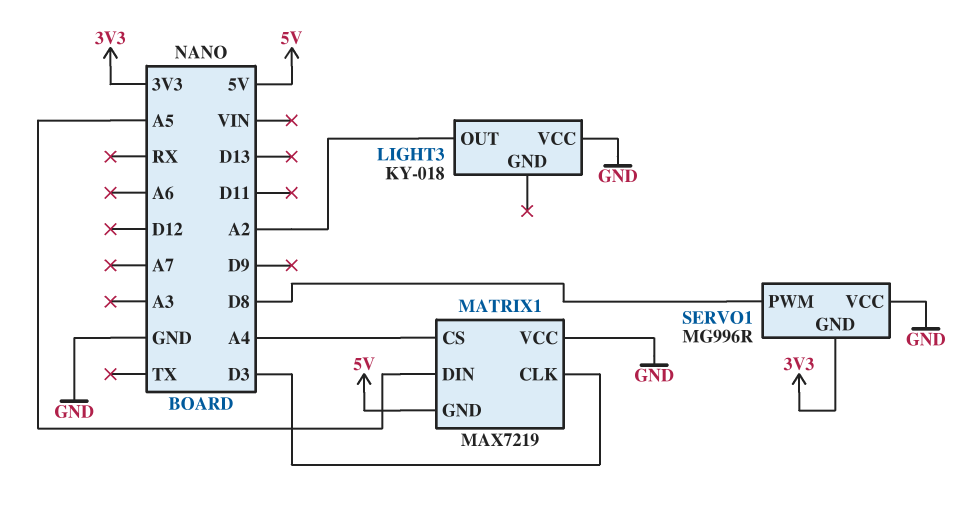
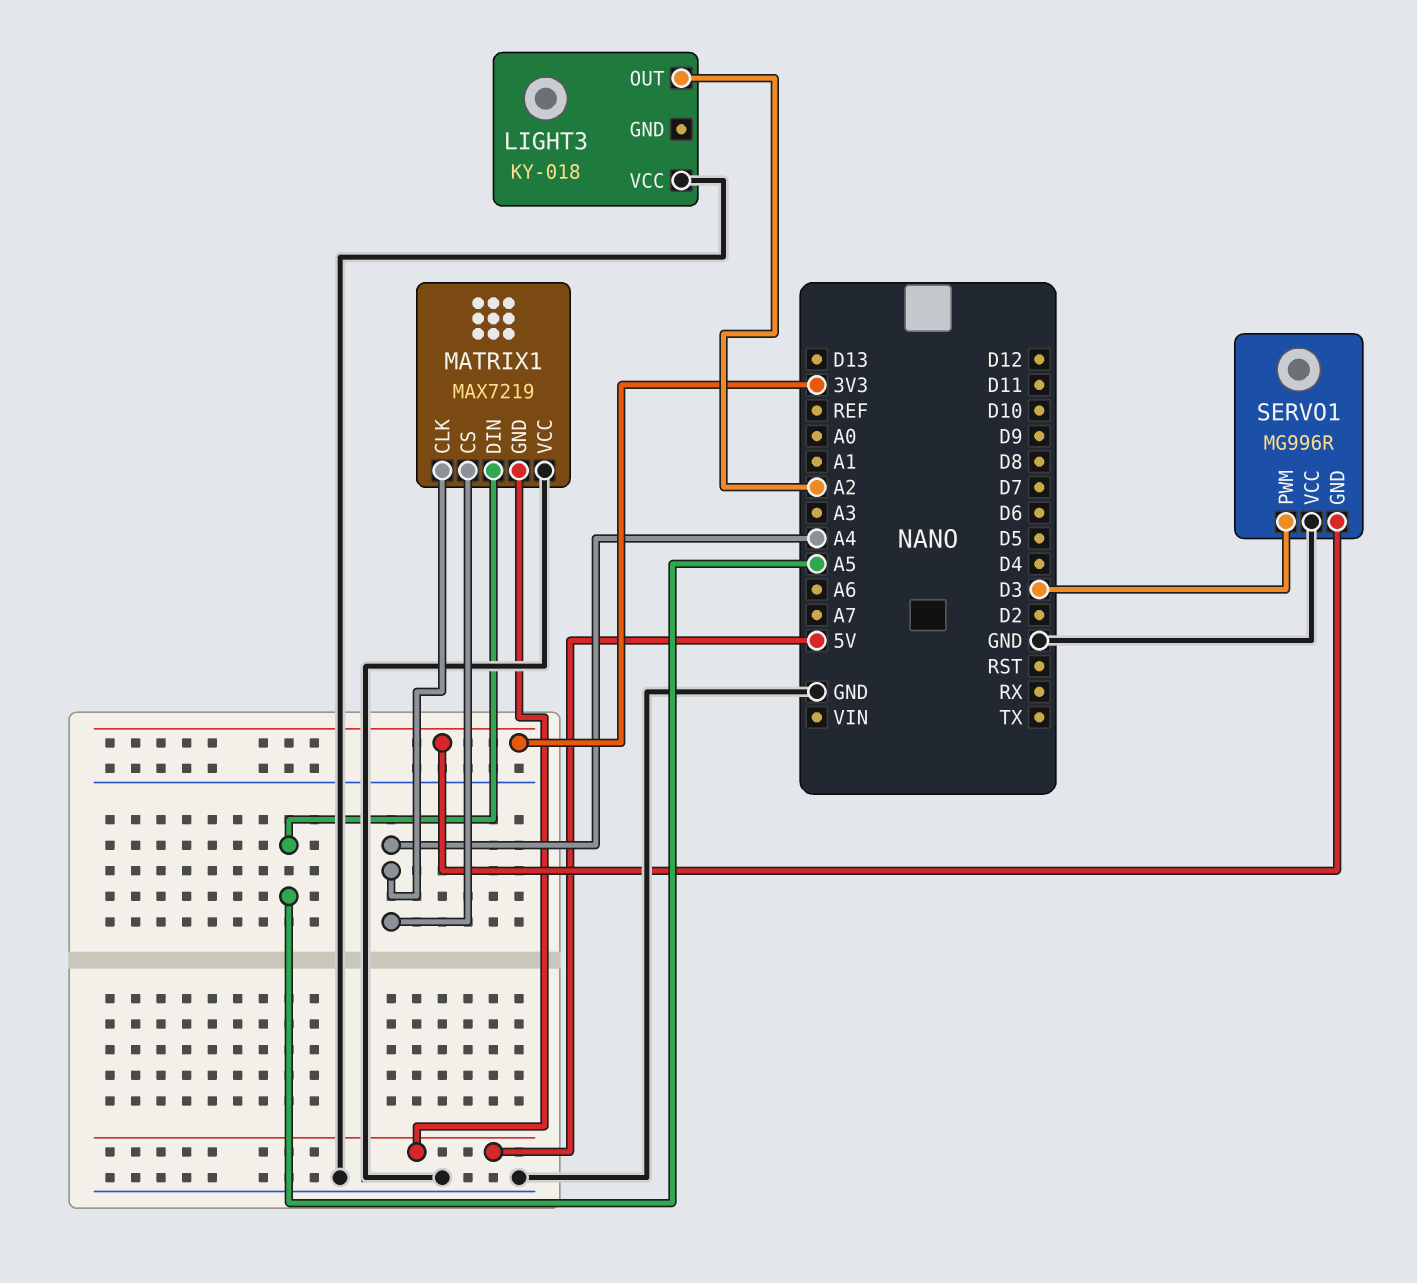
MATRIX1 pin CLK: D3 -> A4
SERVO1 pin PWM: D8 -> D3

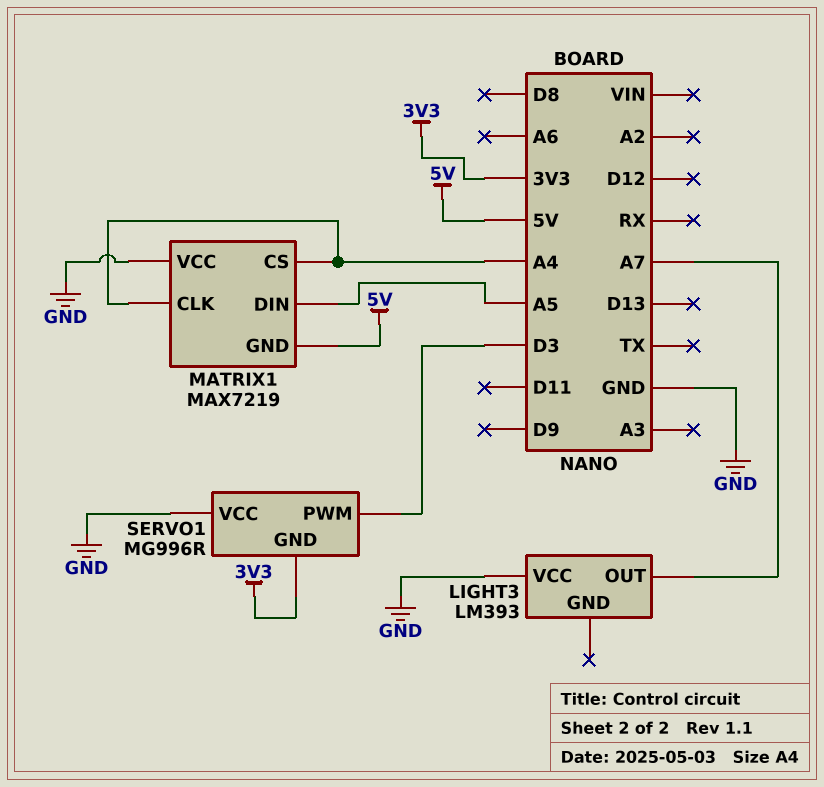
LIGHT3: KY-018 -> LM393
LIGHT3 pin OUT: A2 -> A7

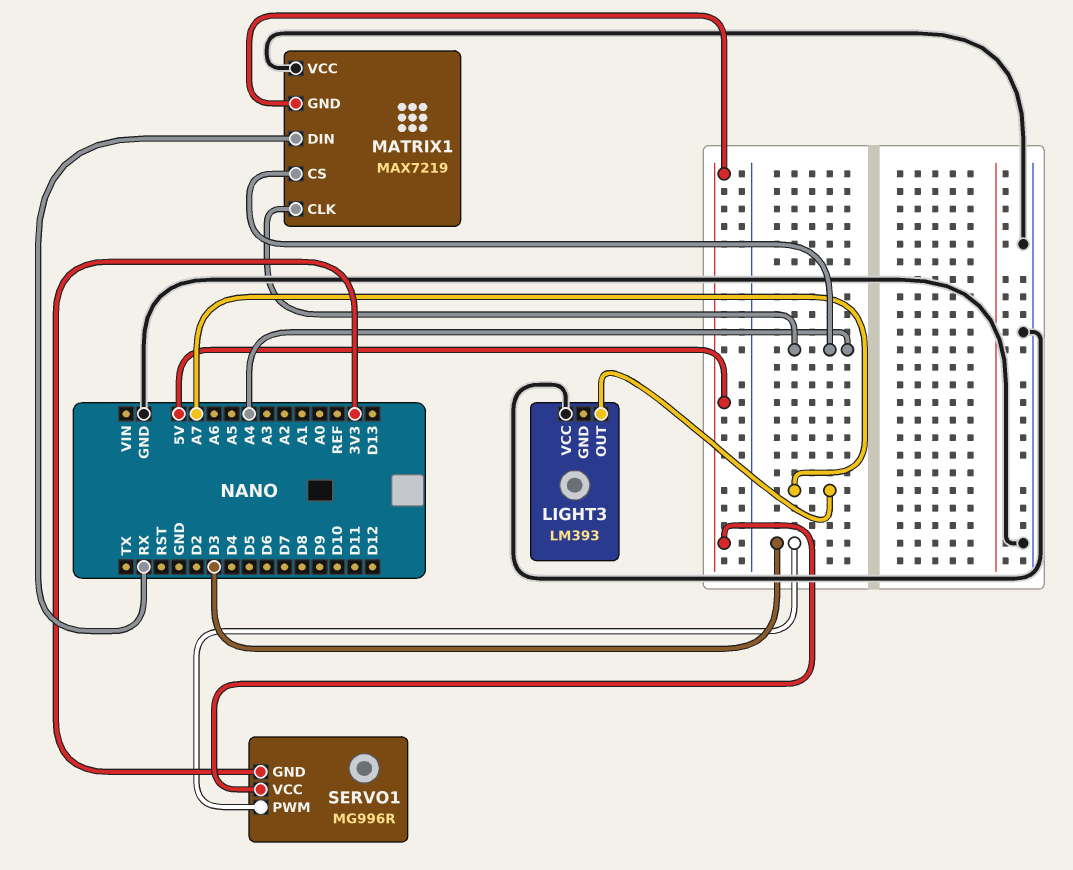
MATRIX1 pin DIN: A5 -> RX
SERVO1 pin VCC: GND -> 5V

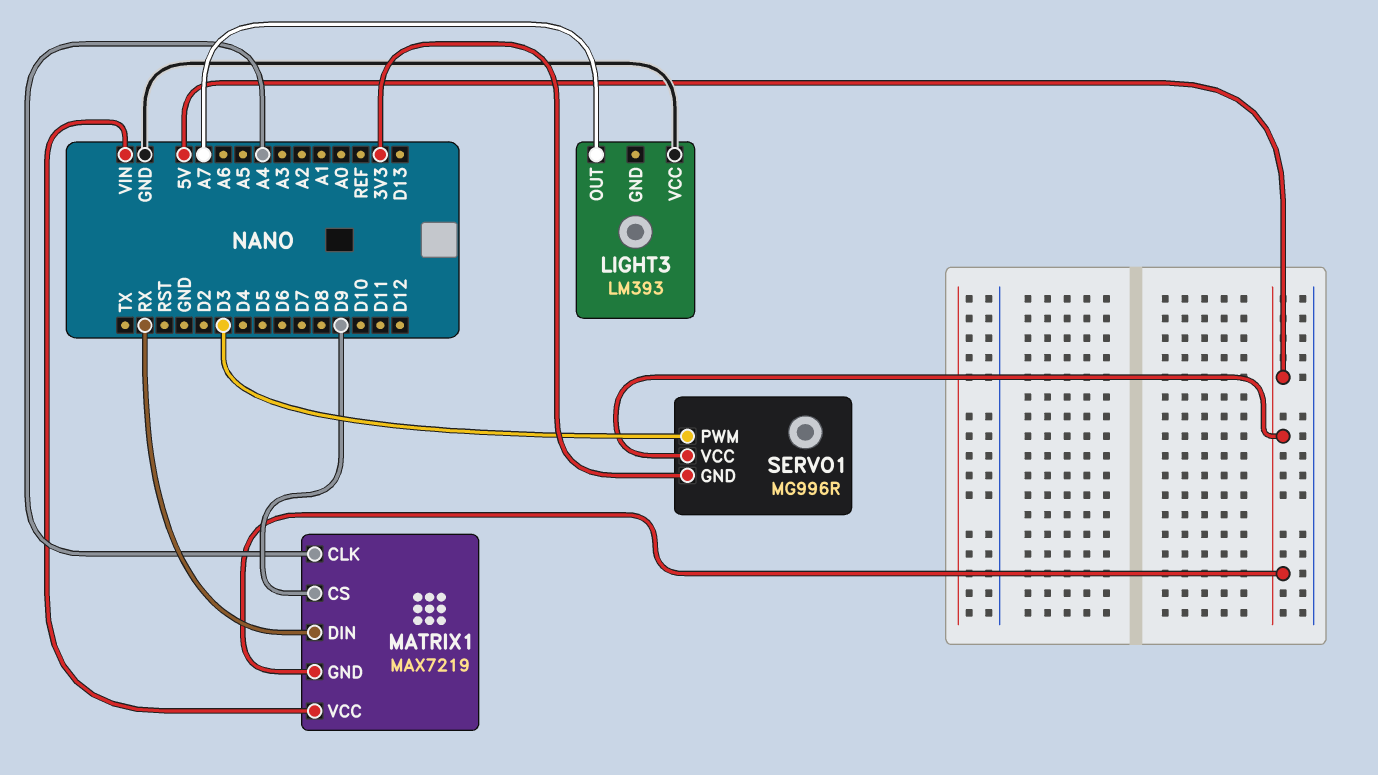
MATRIX1 pin CS: A4 -> D9
MATRIX1 pin VCC: GND -> VIN

